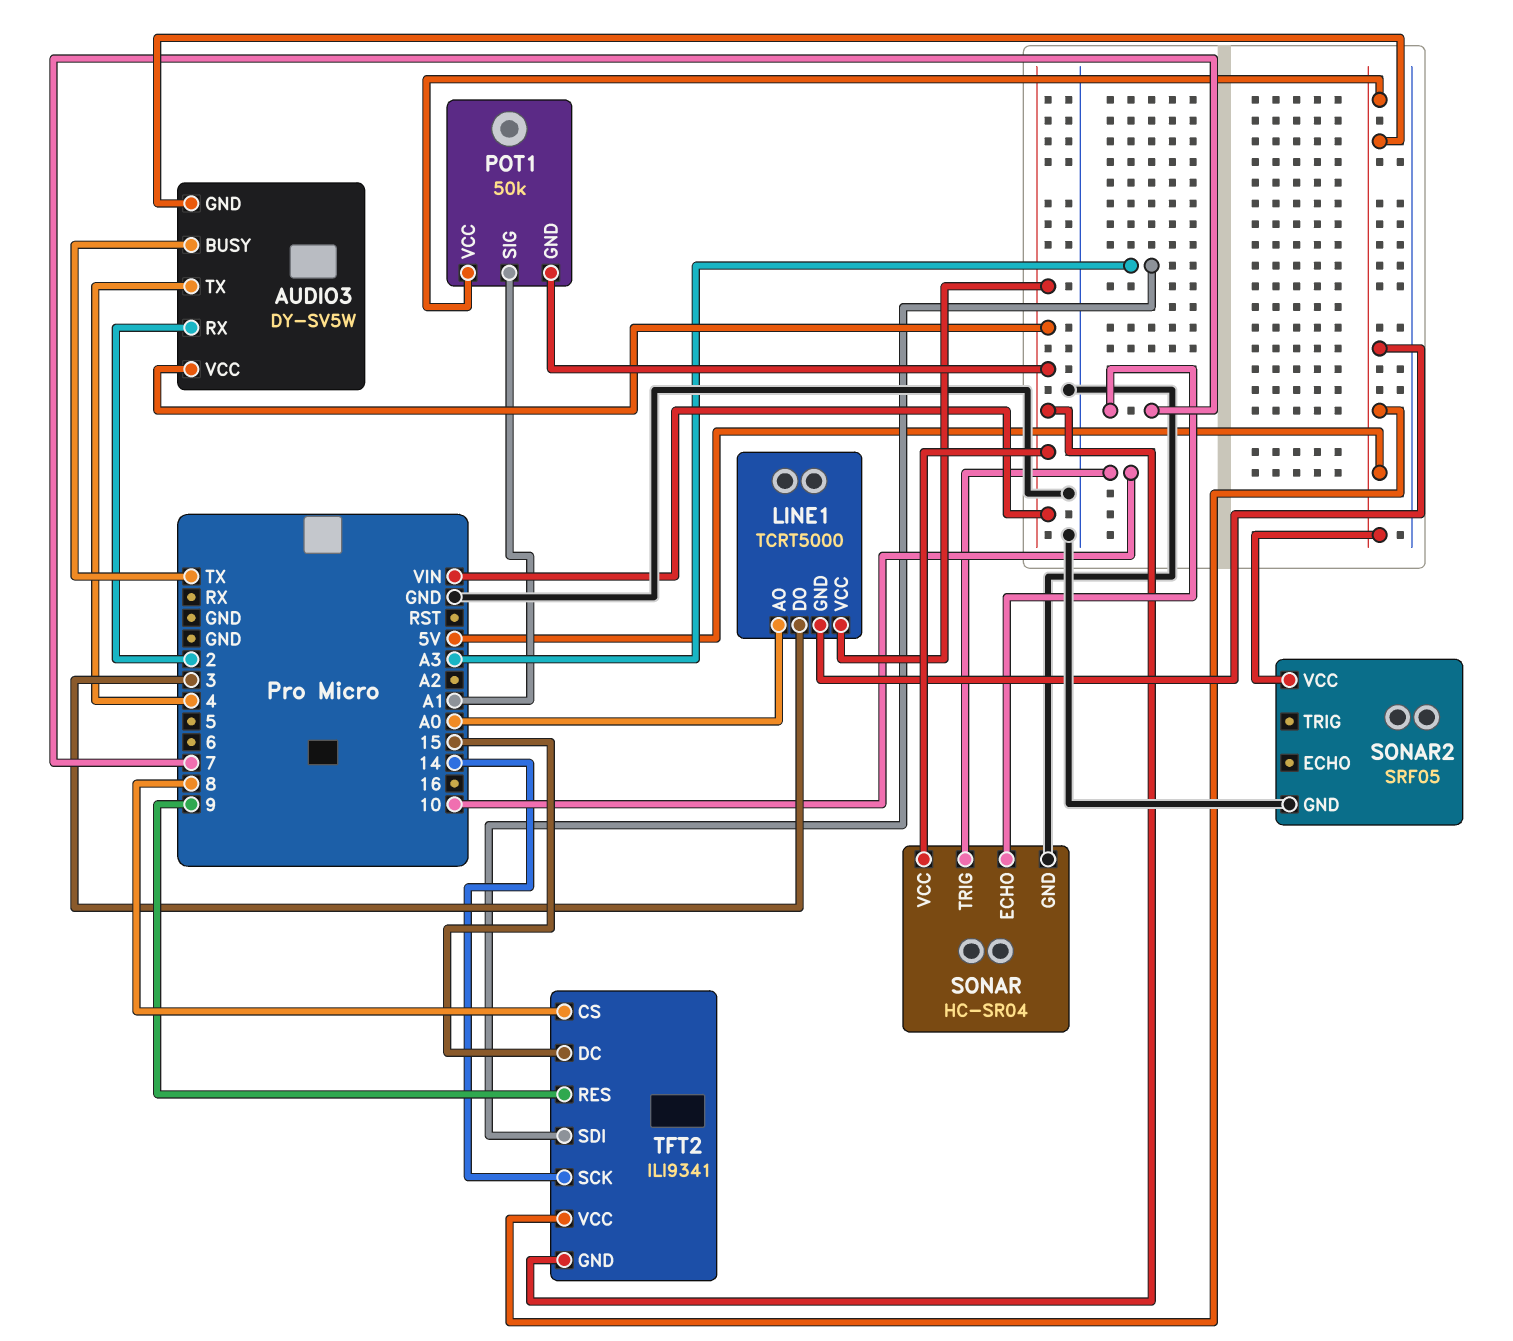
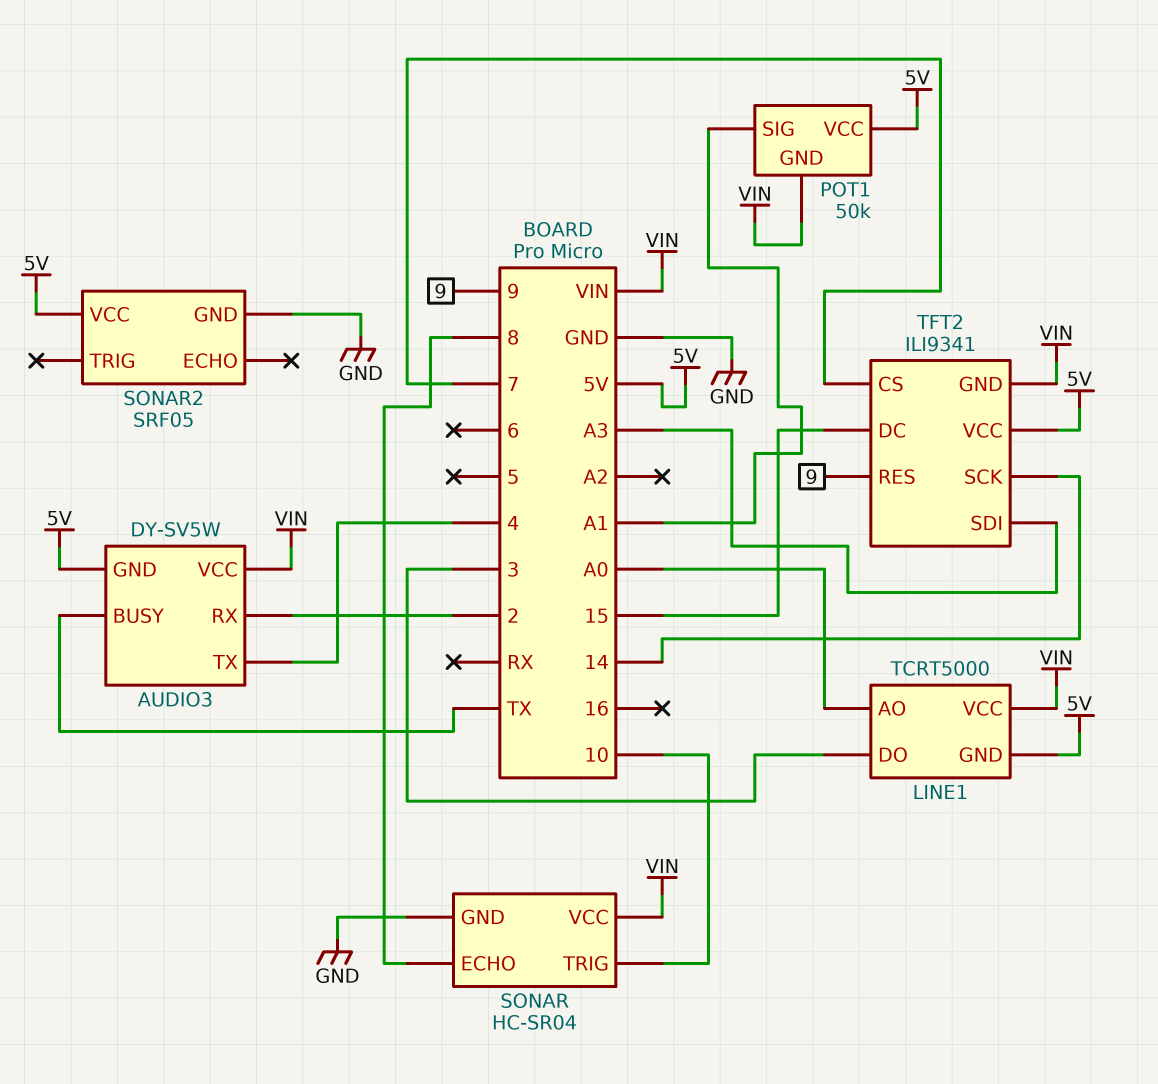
SONAR pin ECHO: 7 -> 8
TFT2 pin CS: 8 -> 7

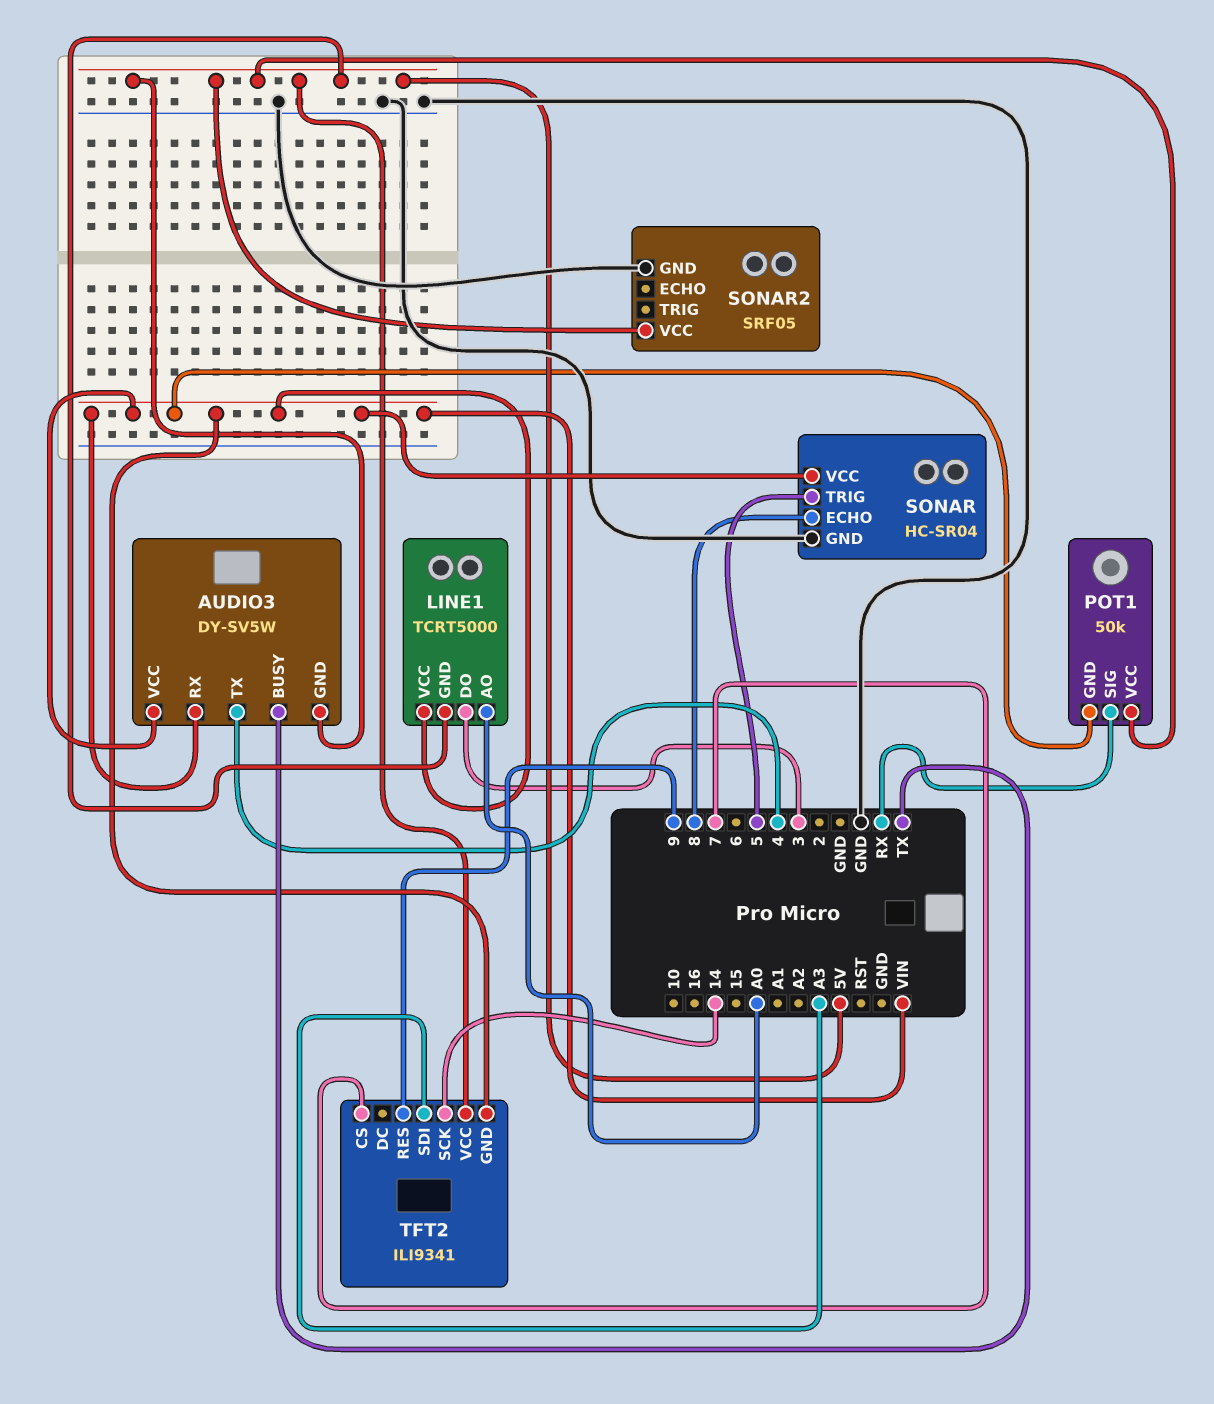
AUDIO3 pin RX: 2 -> VIN
POT1 pin SIG: A1 -> RX
SONAR pin TRIG: 10 -> 5
TFT2 pin DC: 15 -> none

